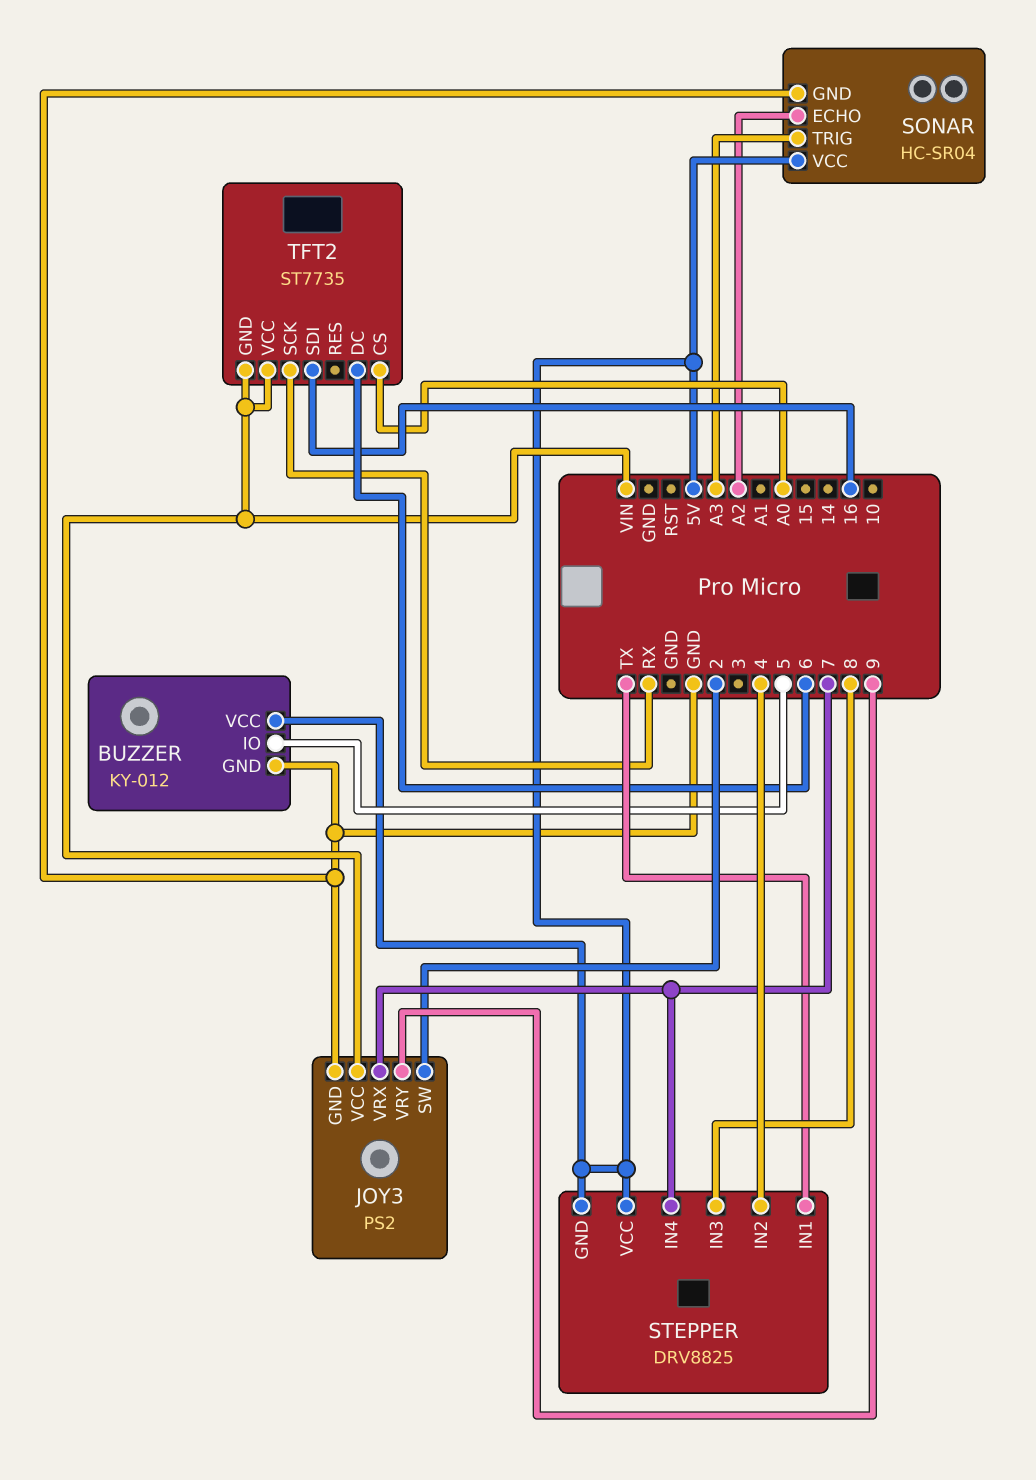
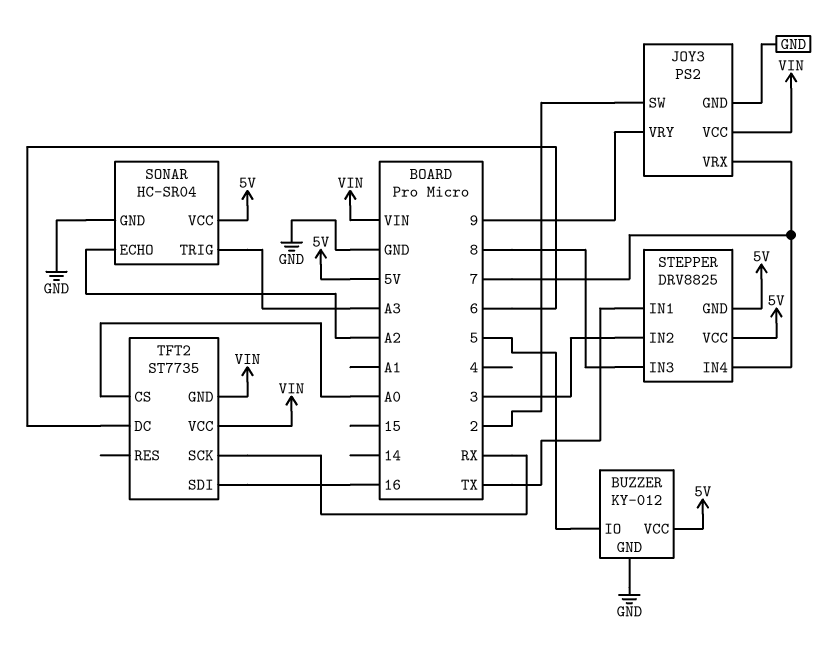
STEPPER pin IN2: 4 -> 3

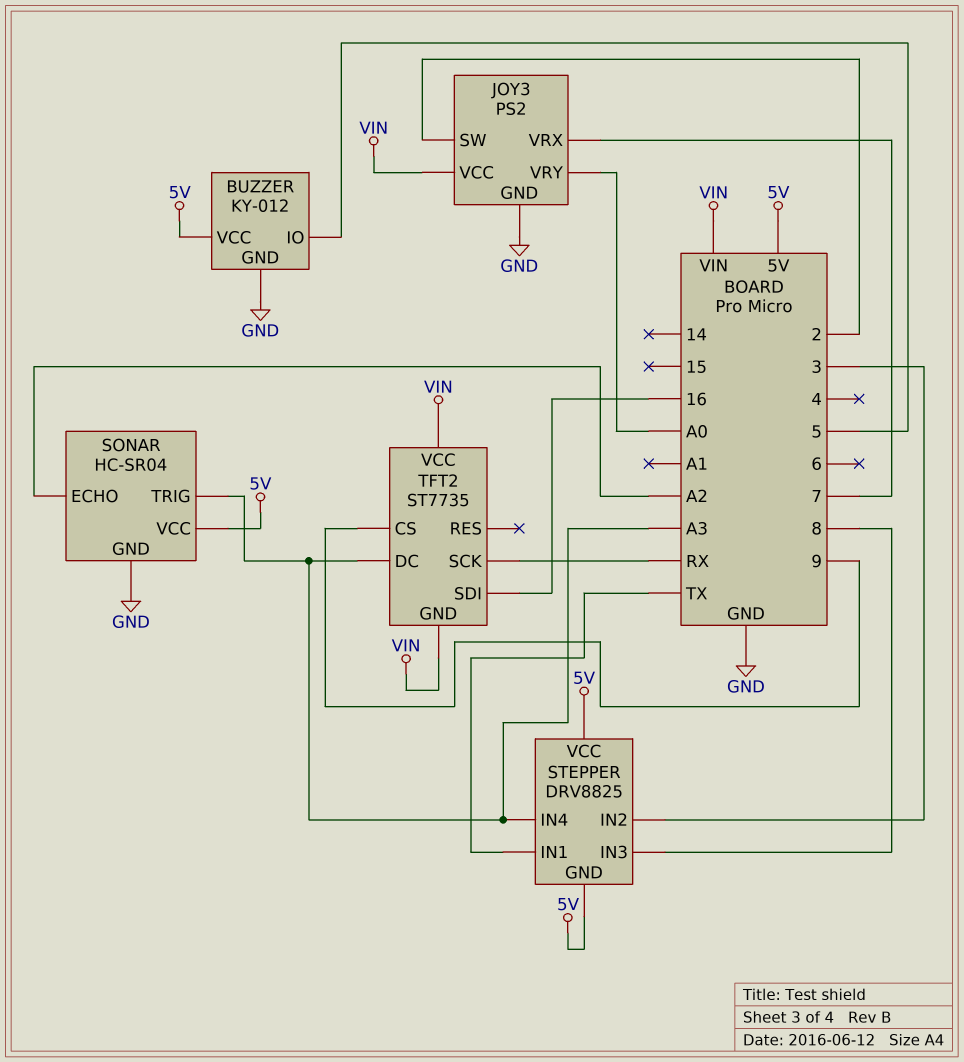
JOY3 pin VRY: 9 -> A0
STEPPER pin IN4: 7 -> A3
TFT2 pin CS: A0 -> 9
TFT2 pin DC: 6 -> A3

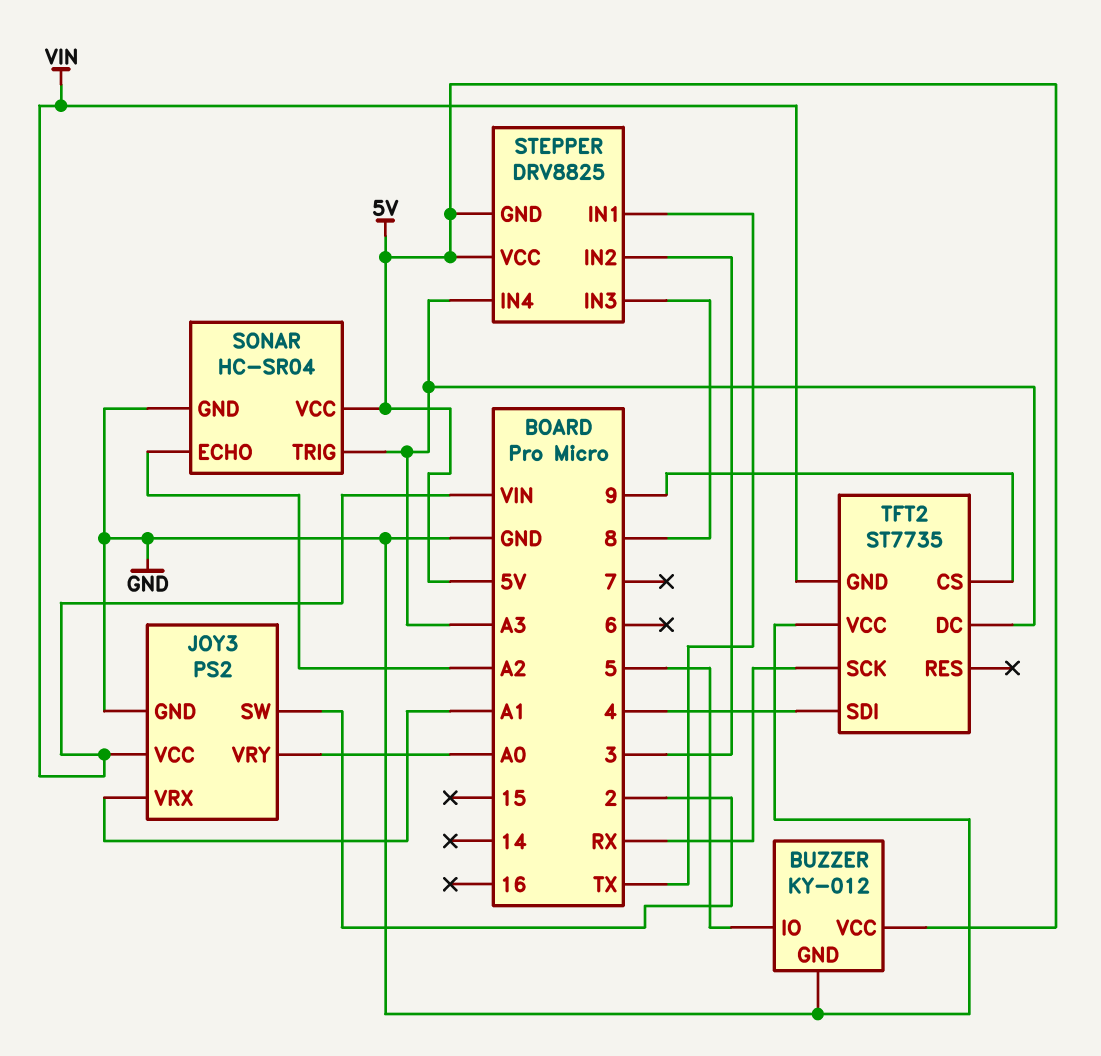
JOY3 pin VRX: 7 -> A1
TFT2 pin SDI: 16 -> 4
TFT2 pin VCC: VIN -> GND

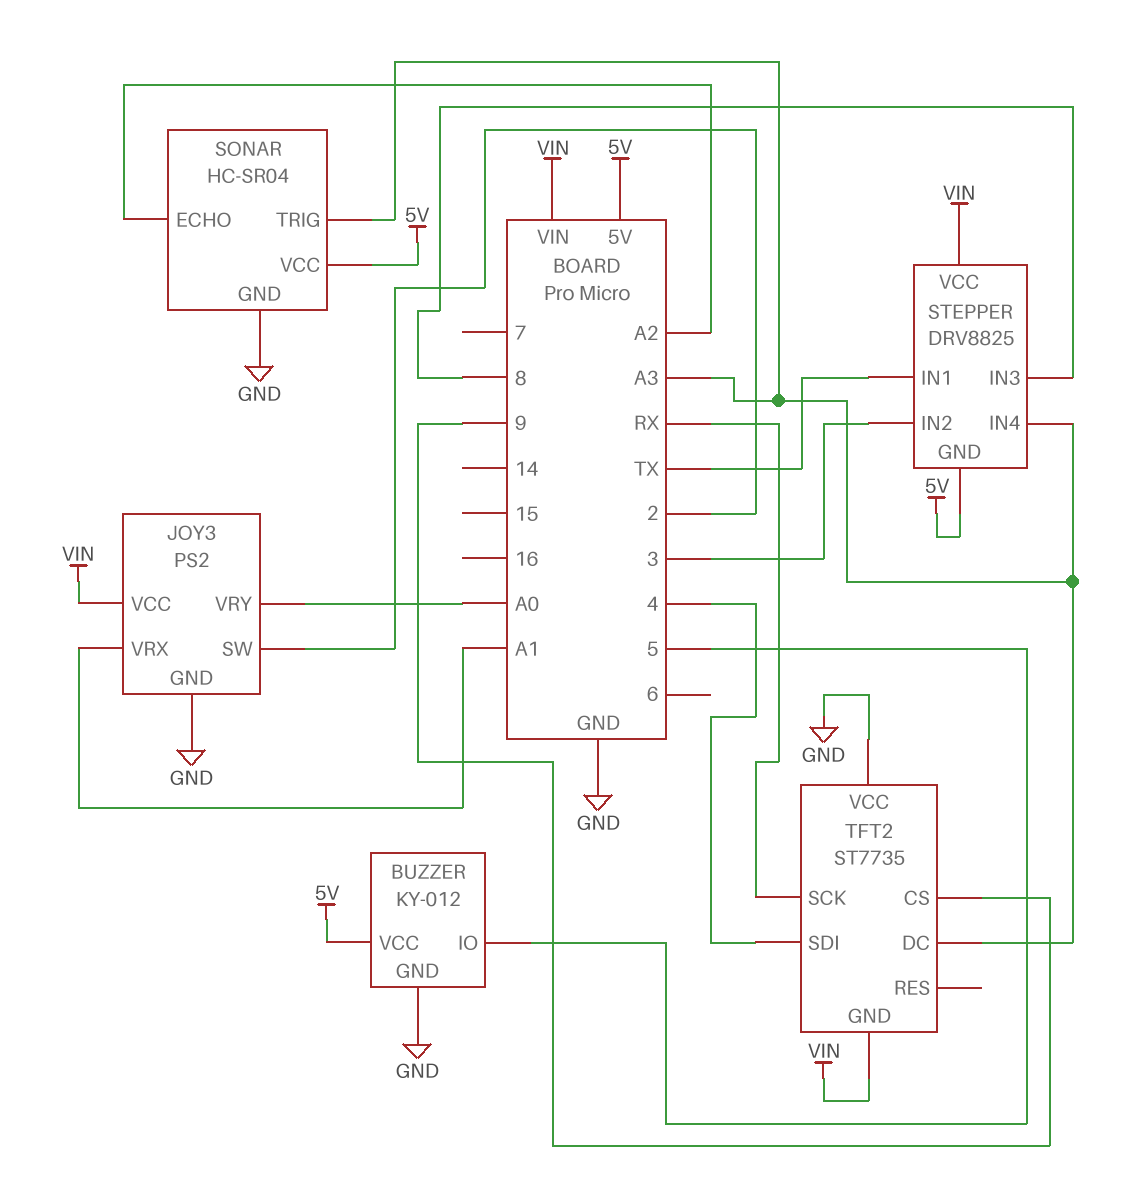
STEPPER pin VCC: 5V -> VIN

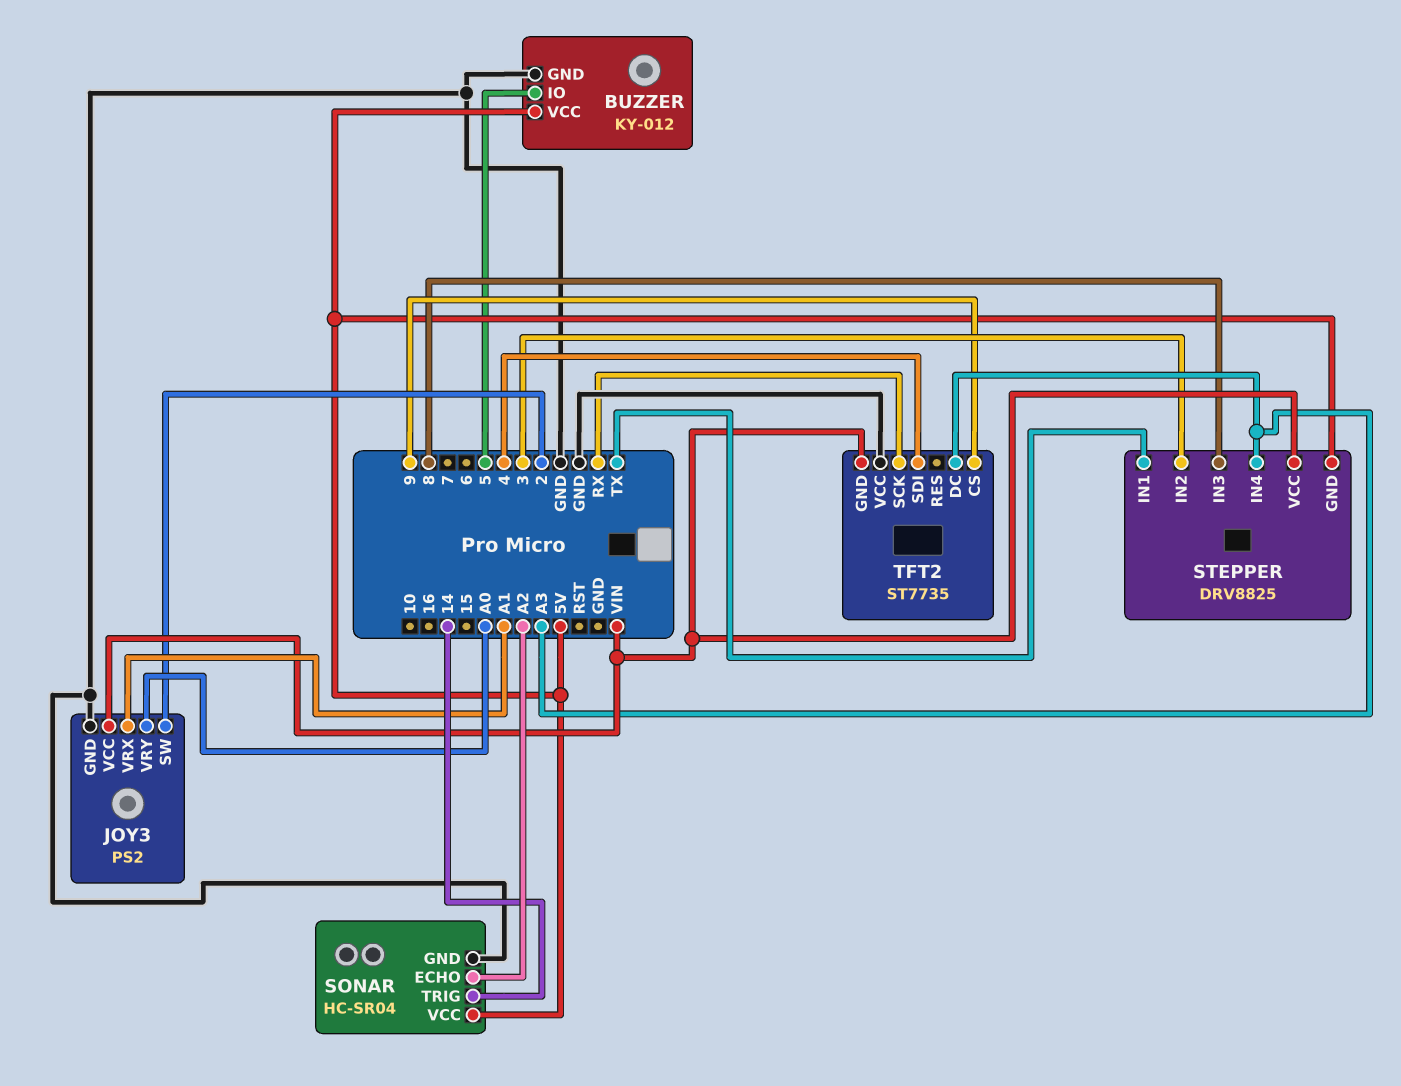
SONAR pin TRIG: A3 -> 14

